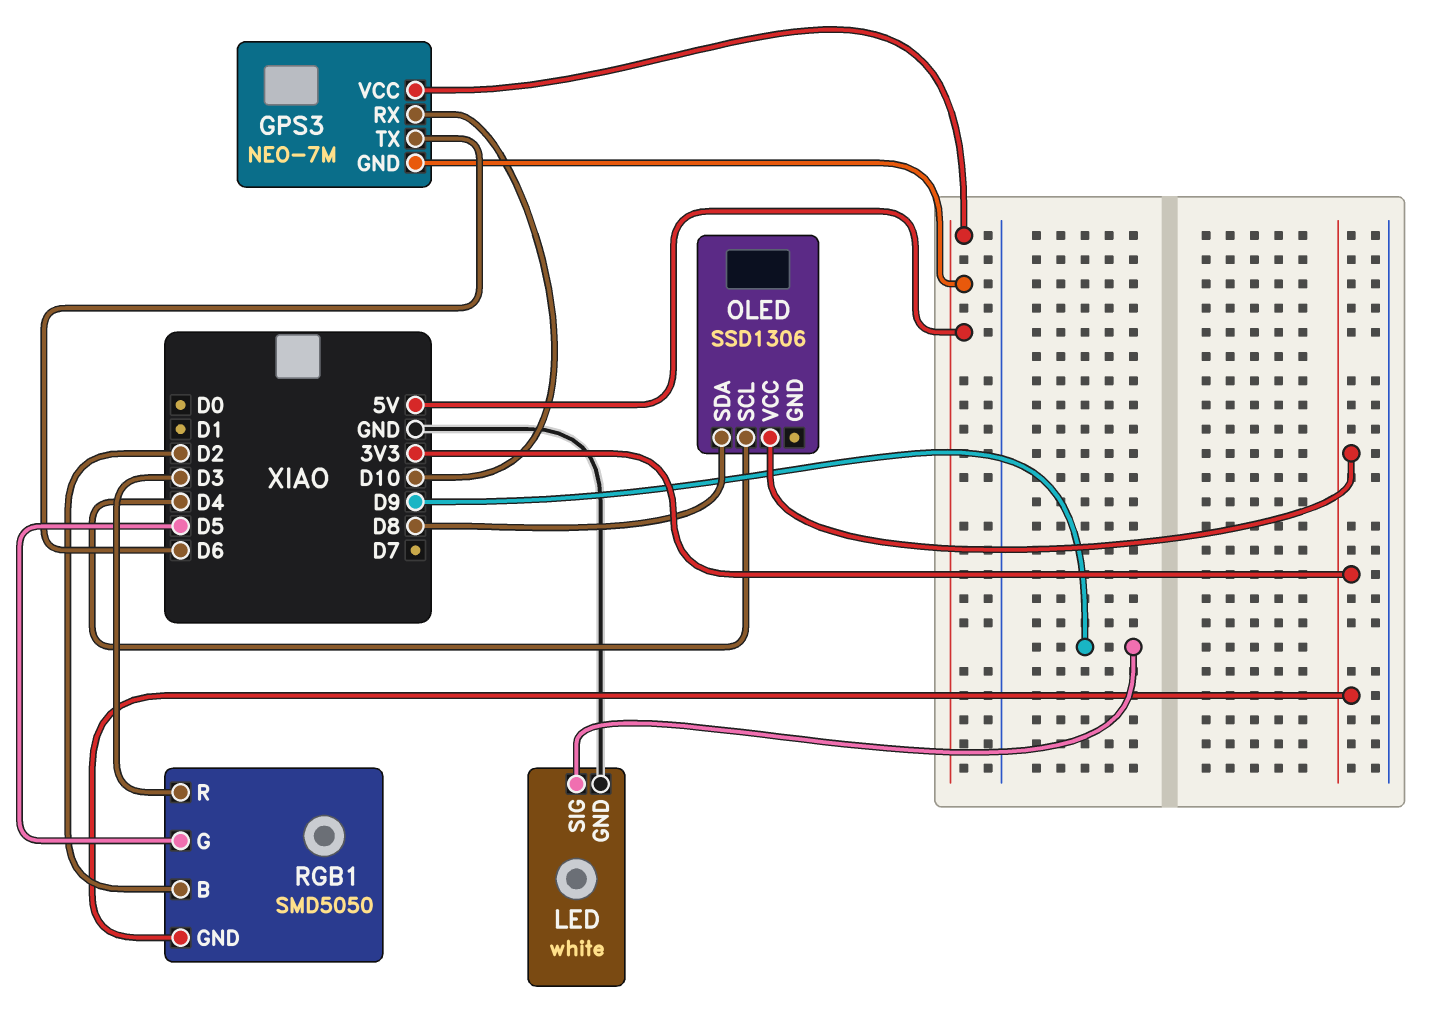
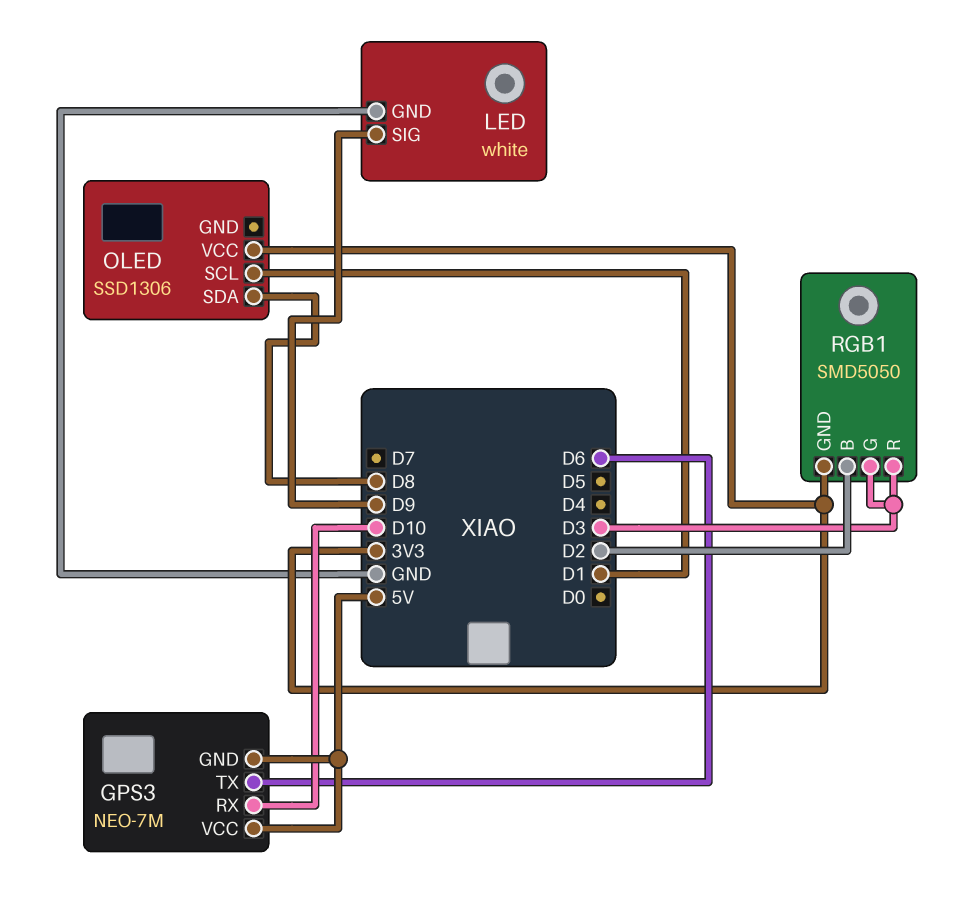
OLED pin SCL: D4 -> D1
RGB1 pin G: D5 -> D3

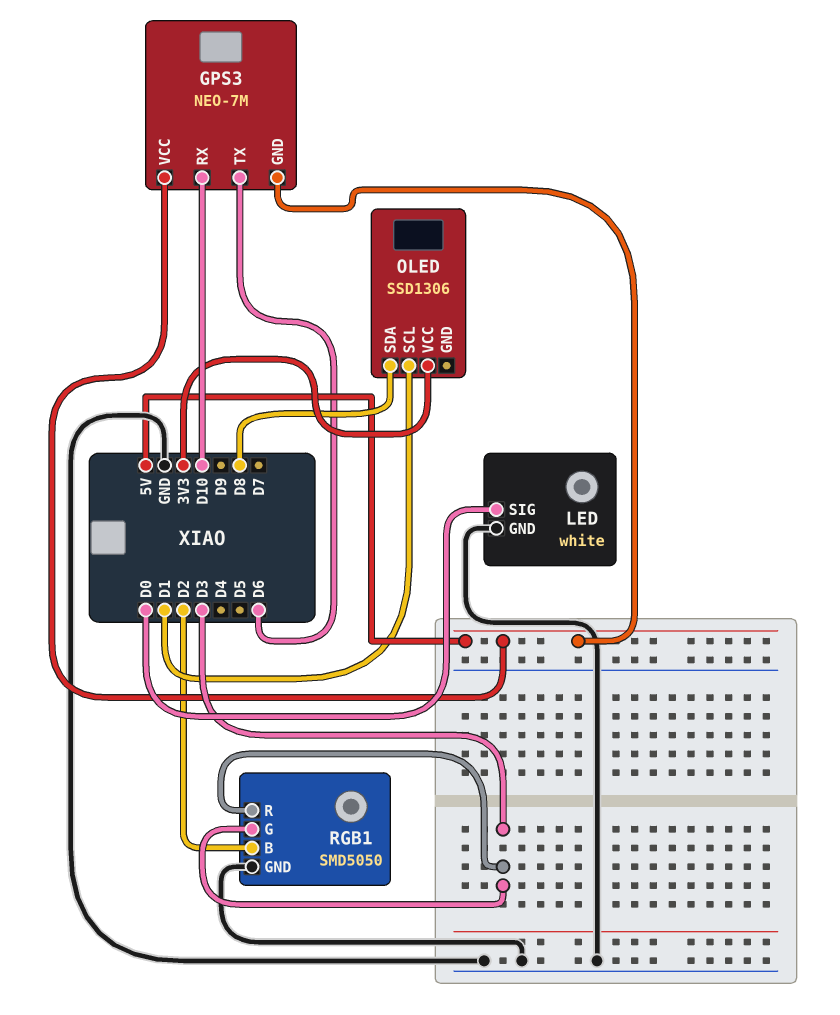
LED pin SIG: D9 -> D0
RGB1 pin GND: 3V3 -> GND

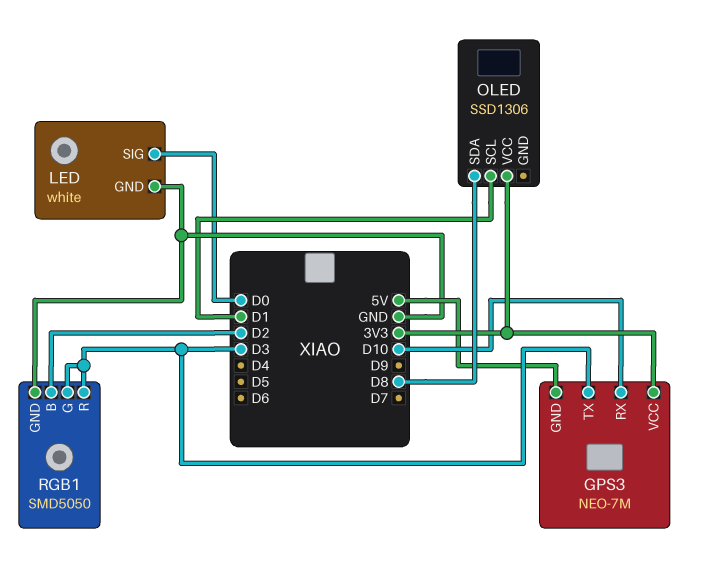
GPS3 pin TX: D6 -> D3
GPS3 pin VCC: 5V -> 3V3

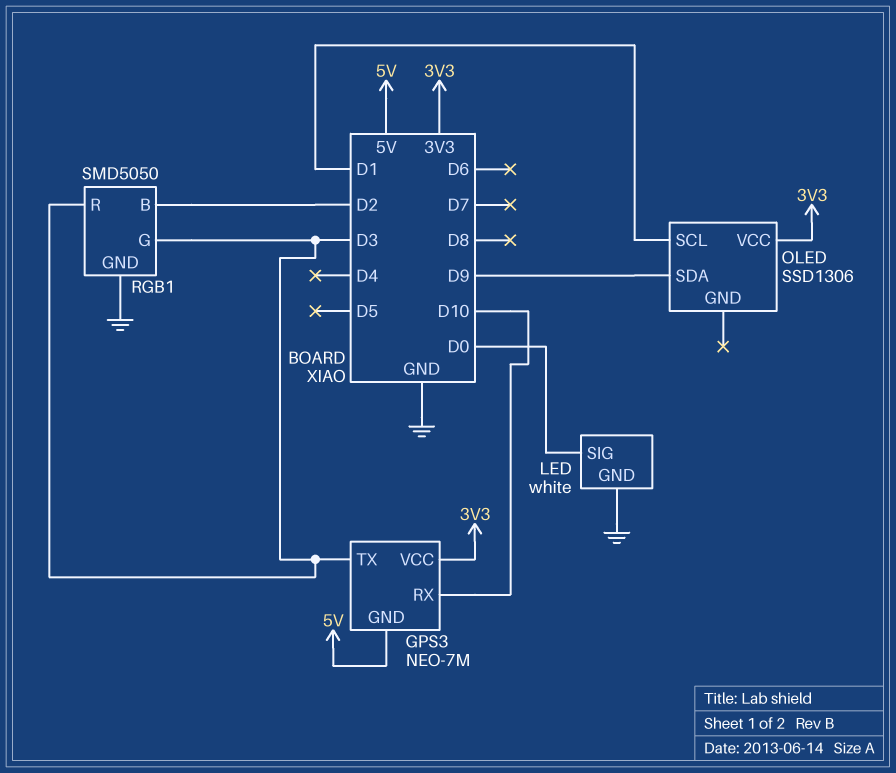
OLED pin SDA: D8 -> D9

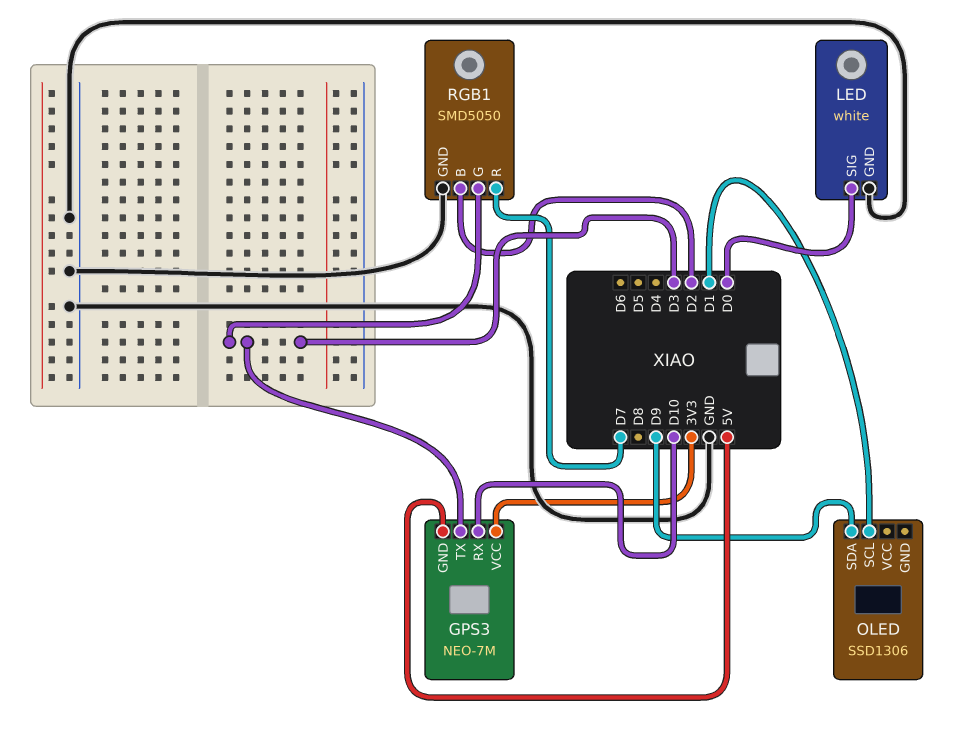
OLED pin VCC: 3V3 -> none
RGB1 pin R: D3 -> D7

